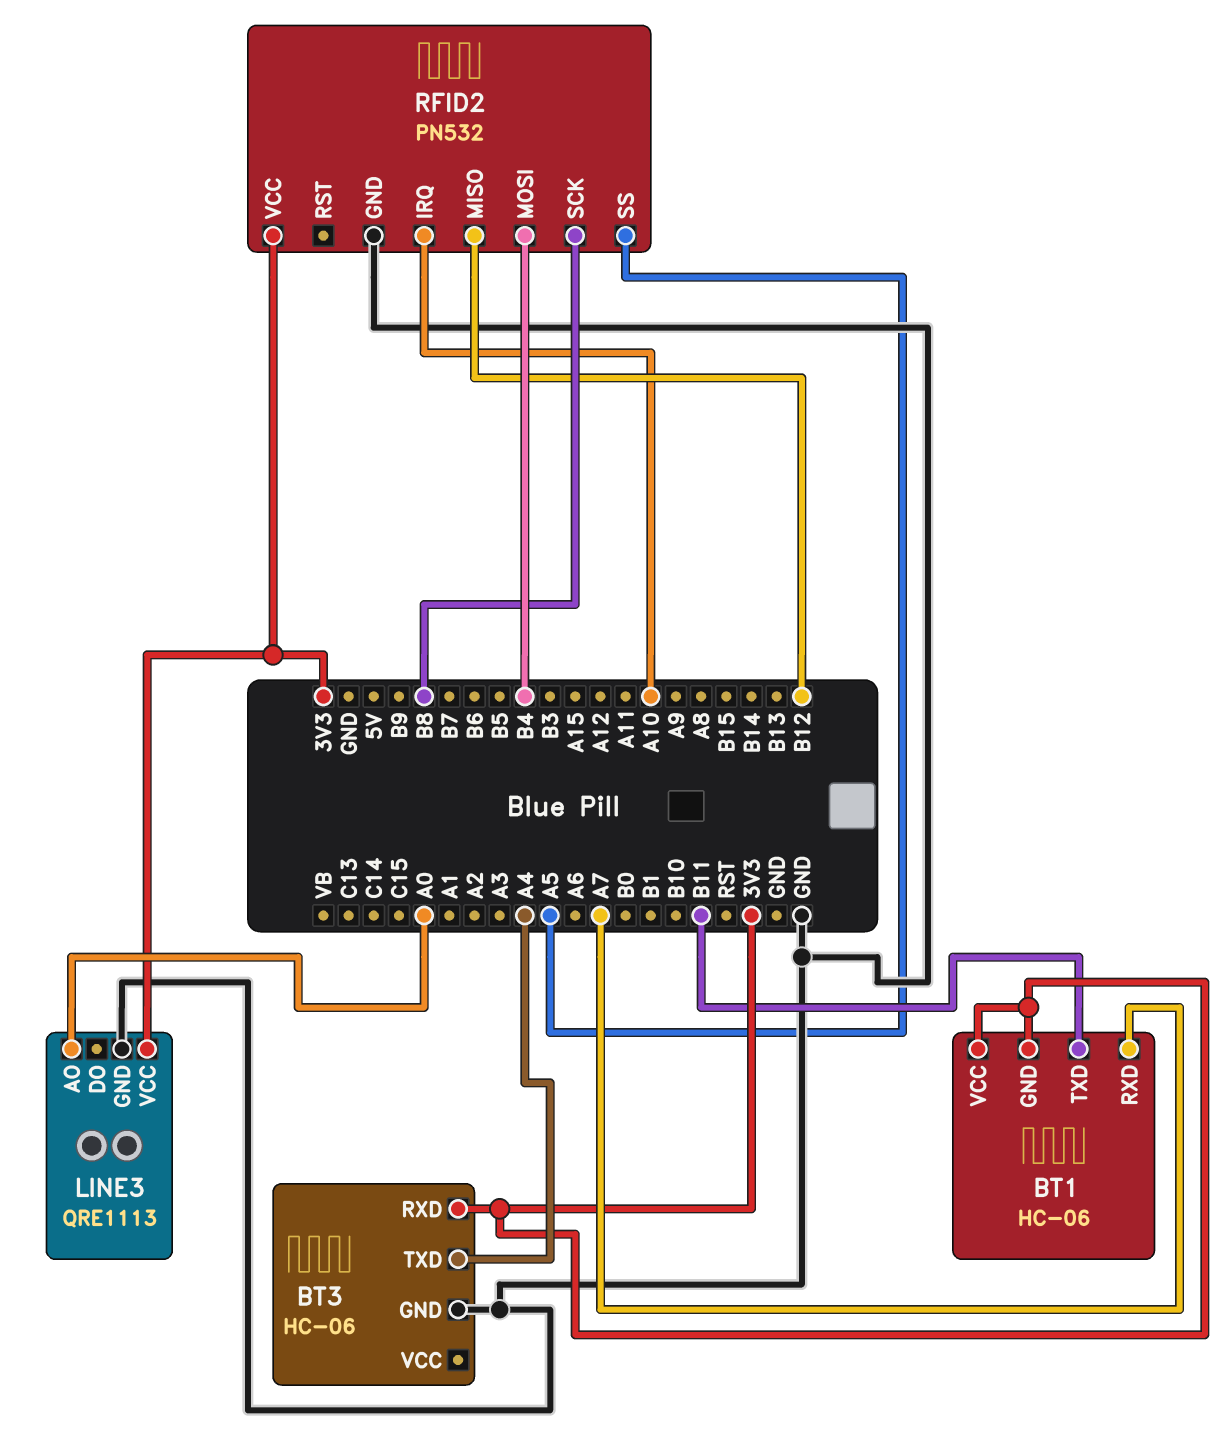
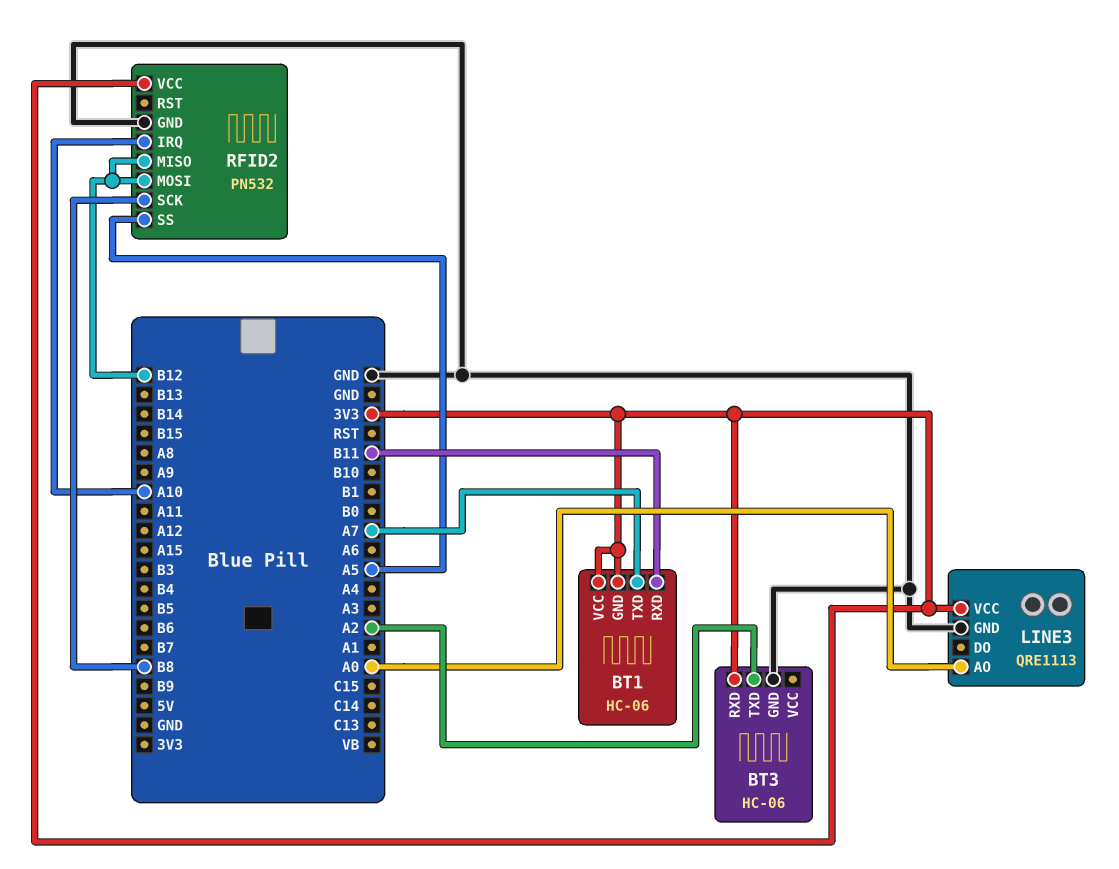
BT1 pin RXD: A7 -> B11
BT1 pin TXD: B11 -> A7
BT3 pin TXD: A4 -> A2
RFID2 pin MOSI: B4 -> B12

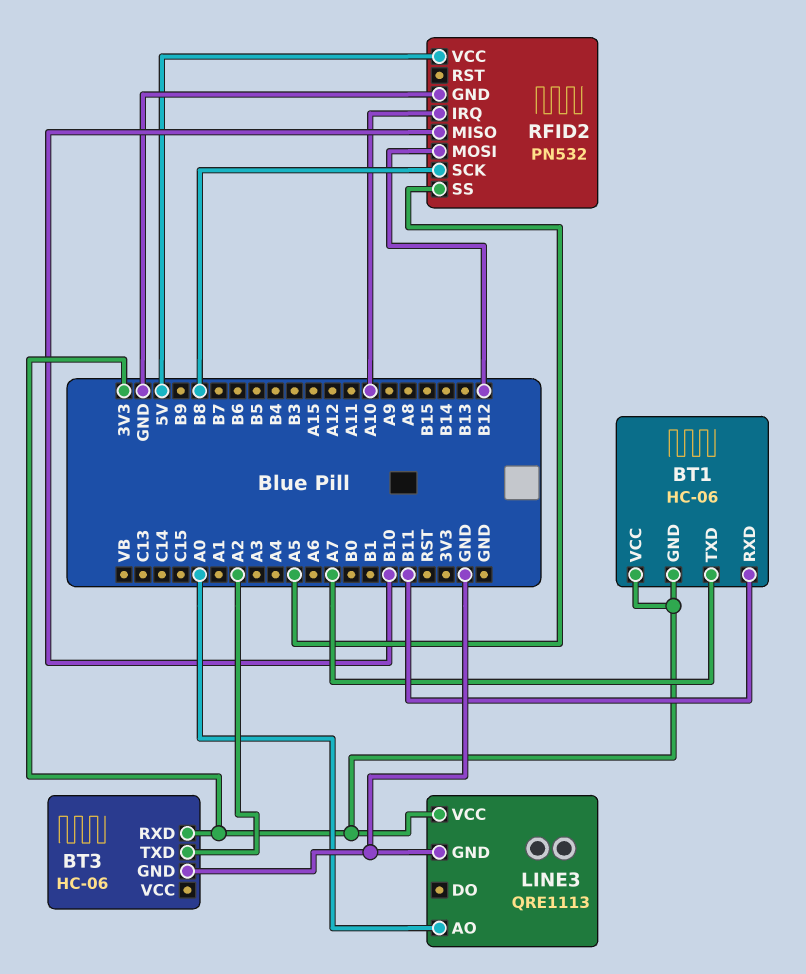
RFID2 pin MISO: B12 -> B10
RFID2 pin VCC: 3V3 -> 5V

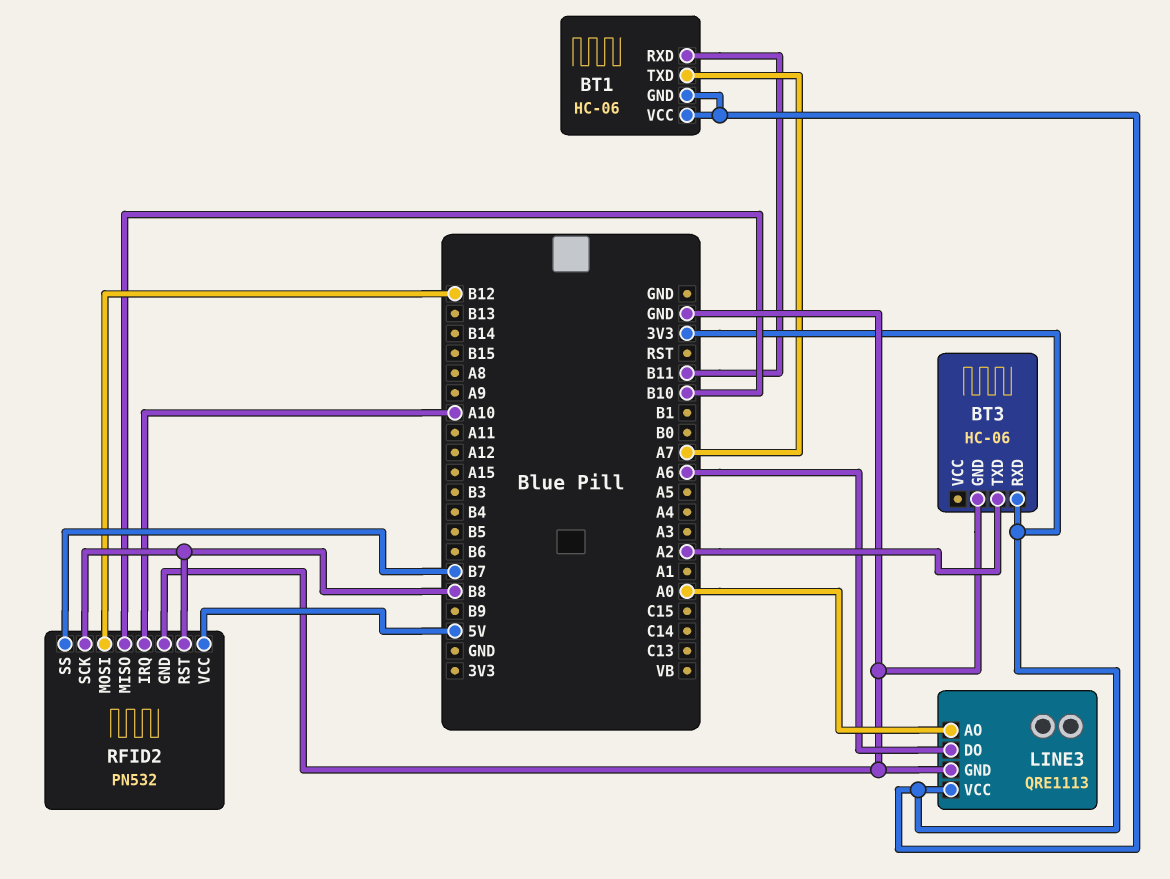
LINE3 pin DO: none -> A6
RFID2 pin RST: none -> B8
RFID2 pin SS: A5 -> B7

